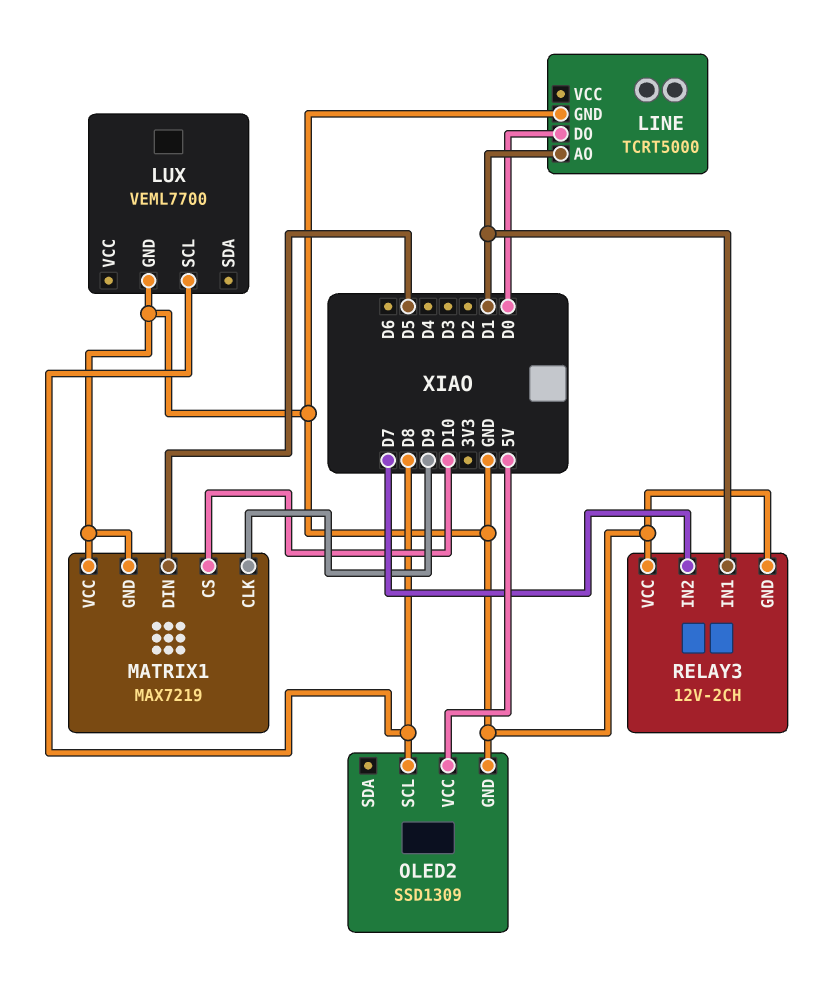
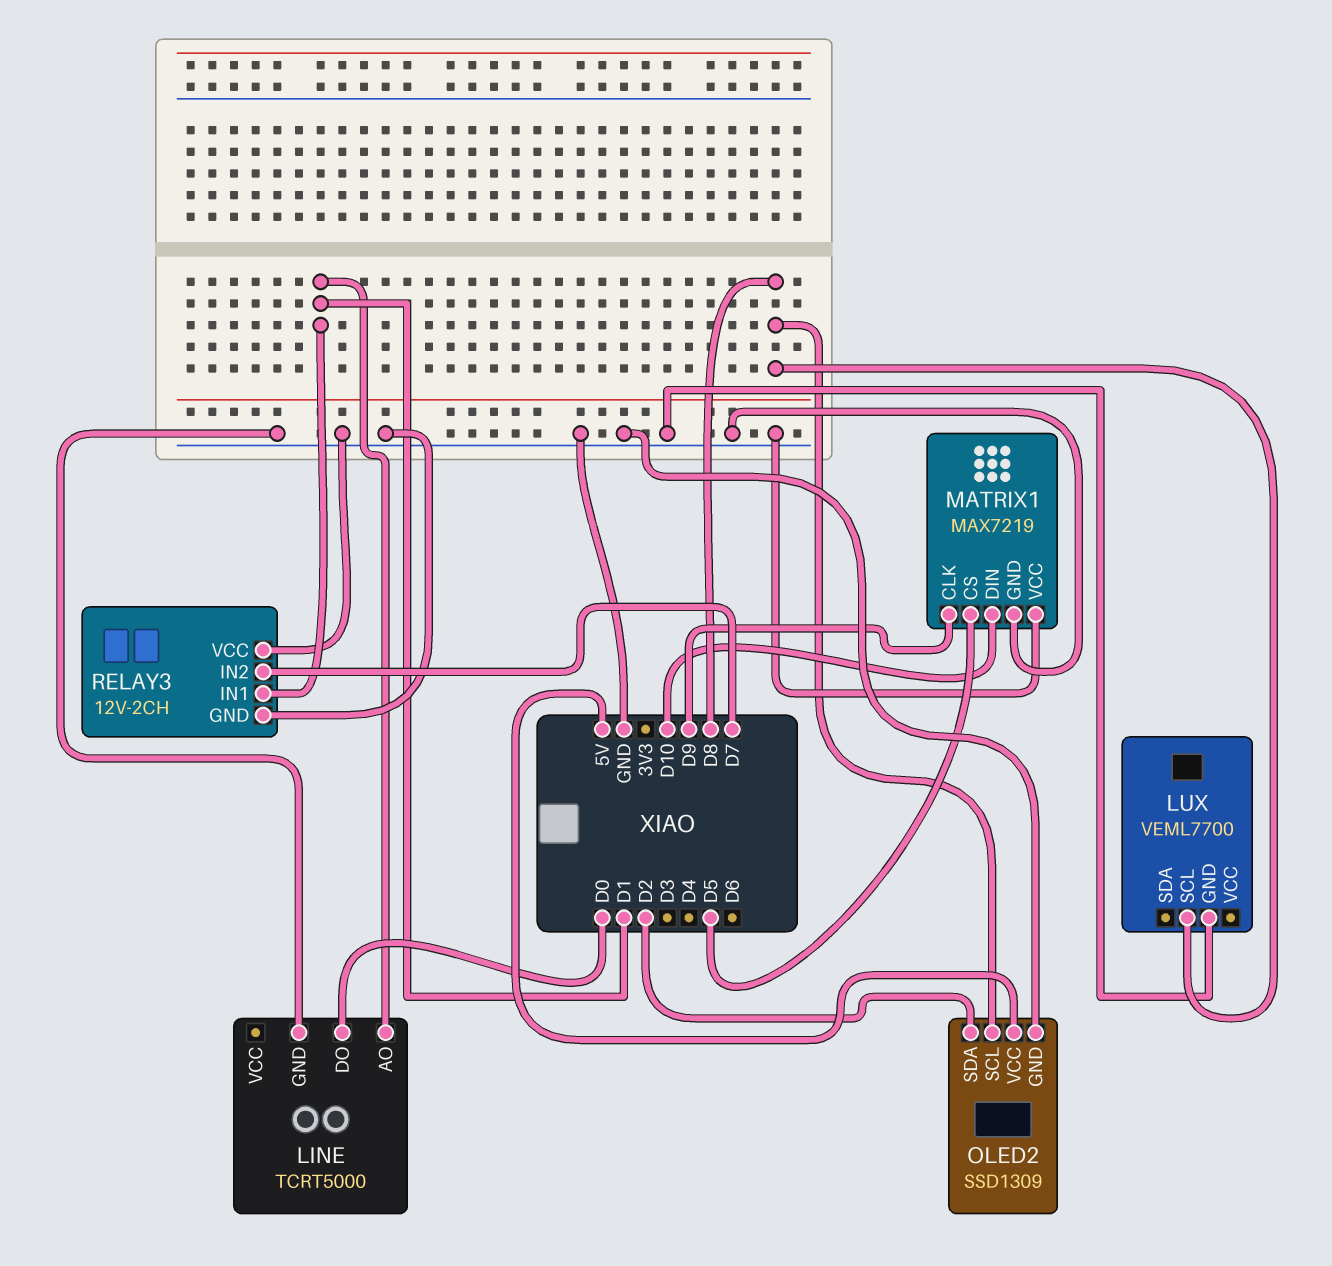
MATRIX1 pin CS: D10 -> D5
MATRIX1 pin DIN: D5 -> D10
OLED2 pin SDA: none -> D2

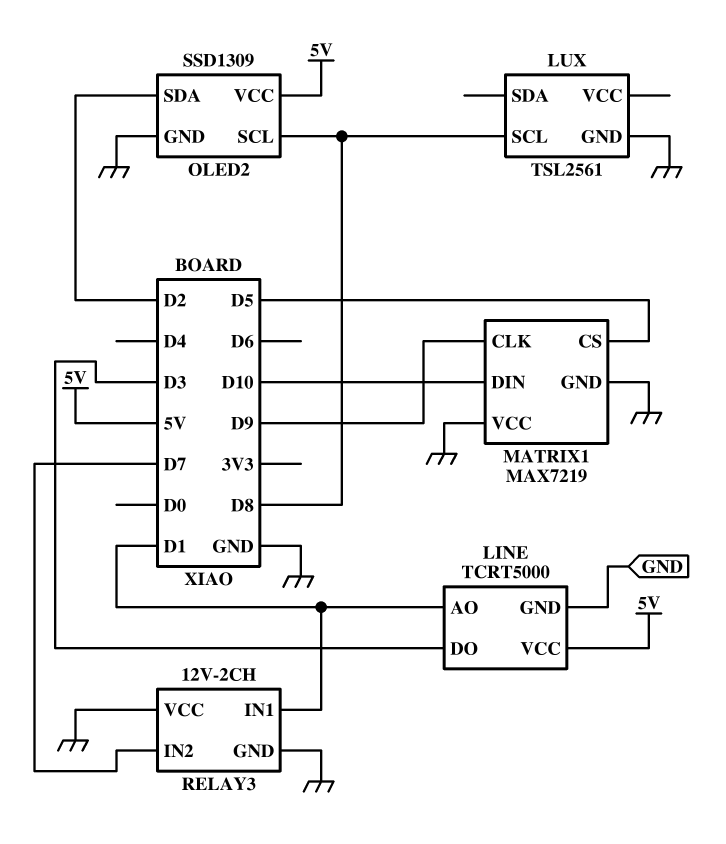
LINE pin DO: D0 -> D3
LINE pin VCC: none -> 5V
LUX: VEML7700 -> TSL2561

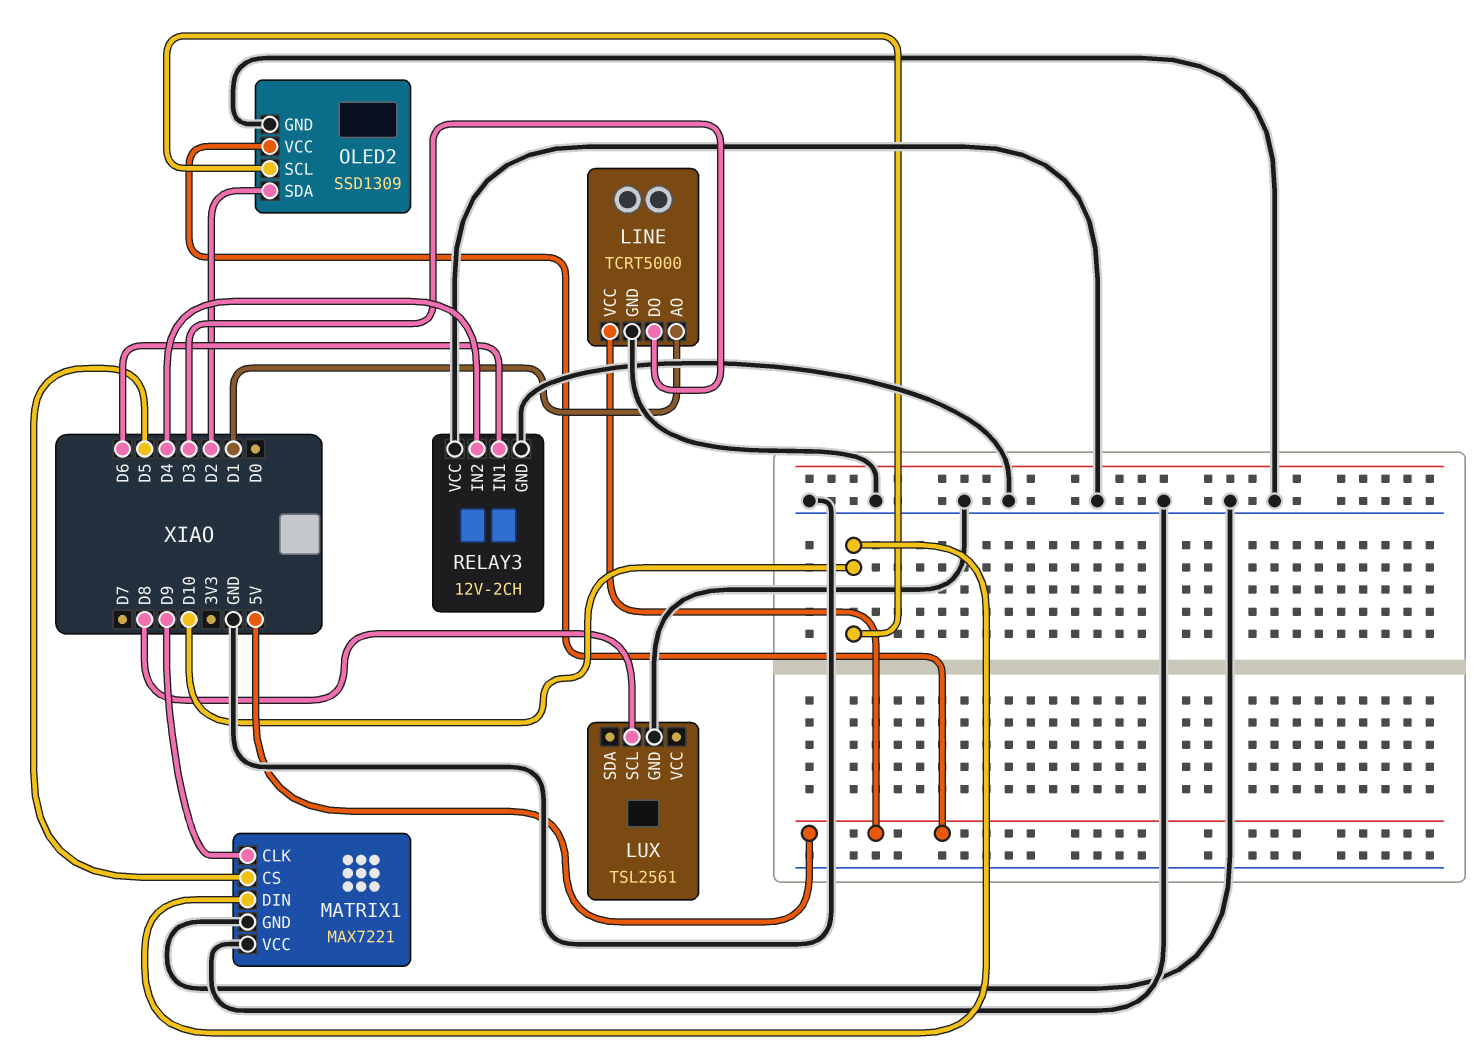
MATRIX1: MAX7219 -> MAX7221
OLED2 pin SCL: D8 -> D10
RELAY3 pin IN1: D1 -> D6
RELAY3 pin IN2: D7 -> D4

